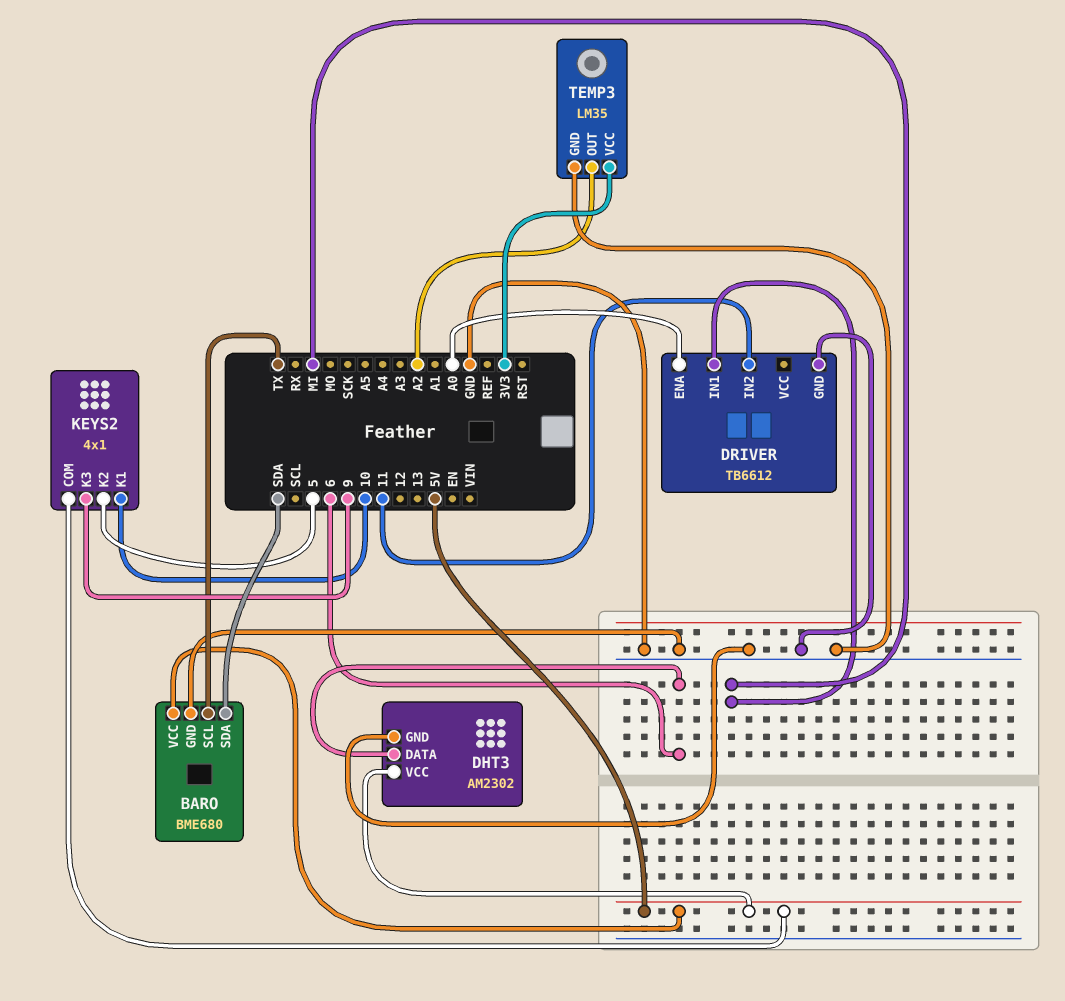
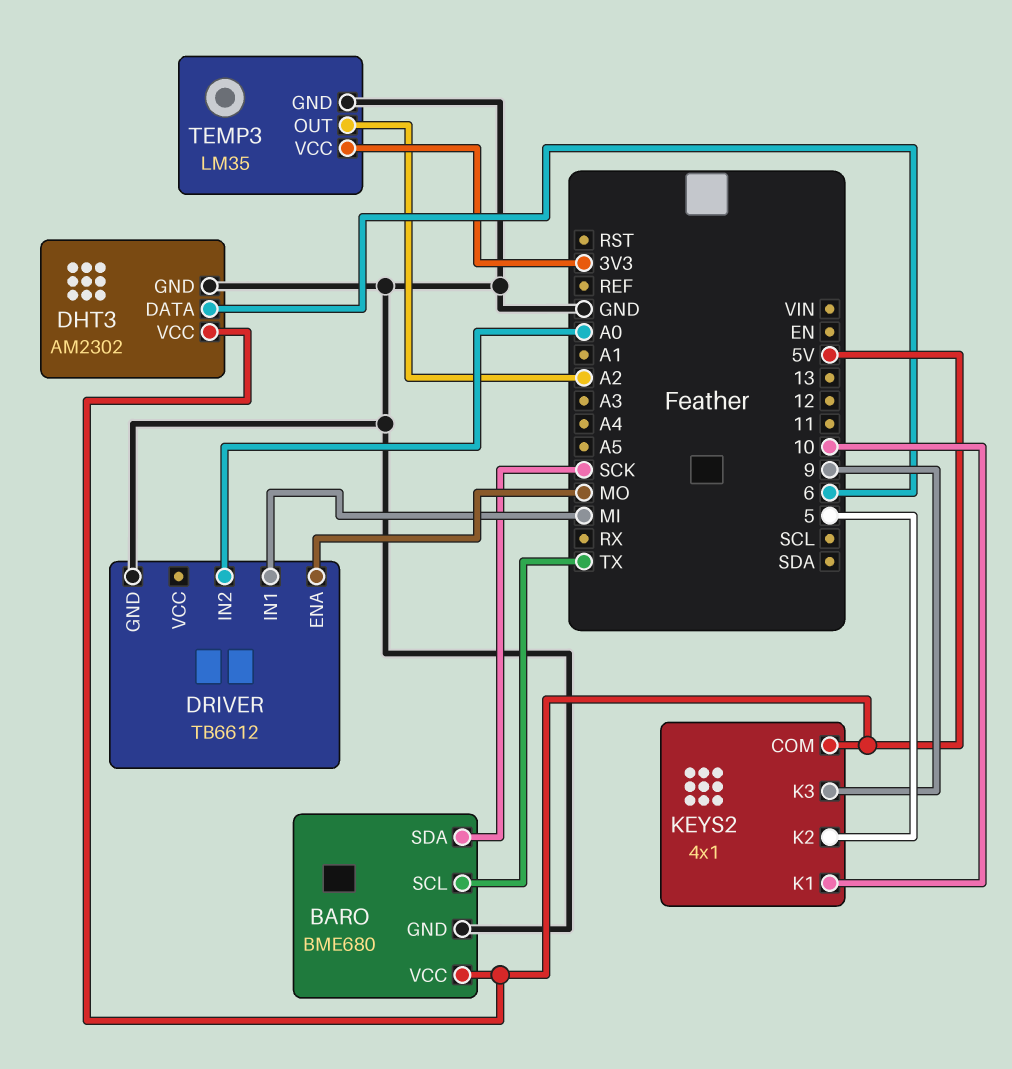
BARO pin SDA: SDA -> SCK
DRIVER pin ENA: A0 -> MO
DRIVER pin IN2: 11 -> A0

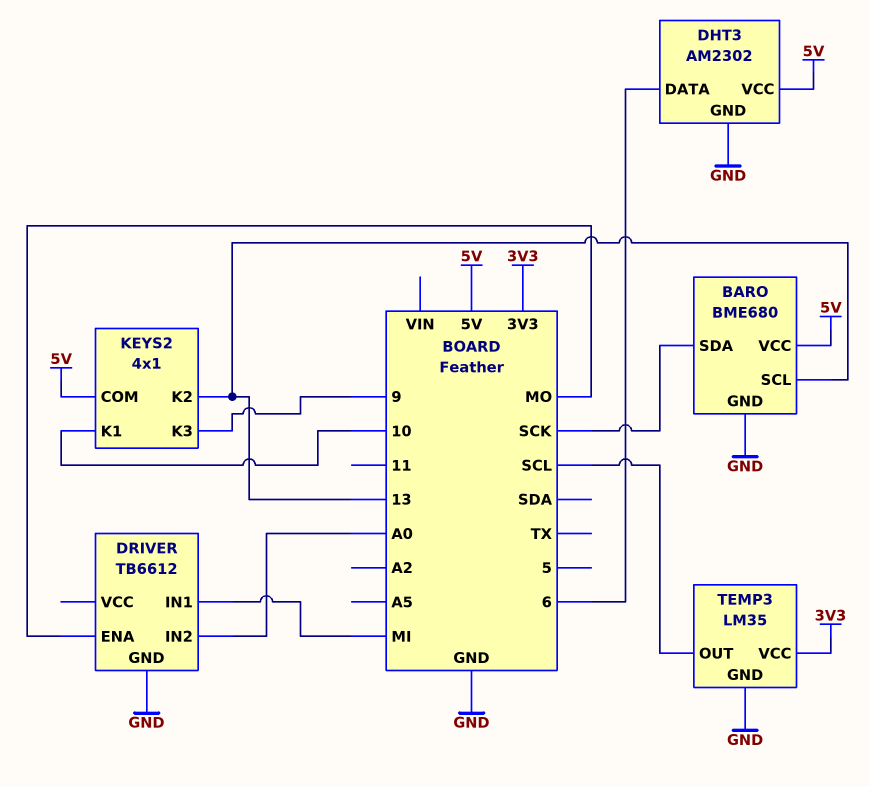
BARO pin SCL: TX -> 13
KEYS2 pin K2: 5 -> 13
TEMP3 pin OUT: A2 -> SCL

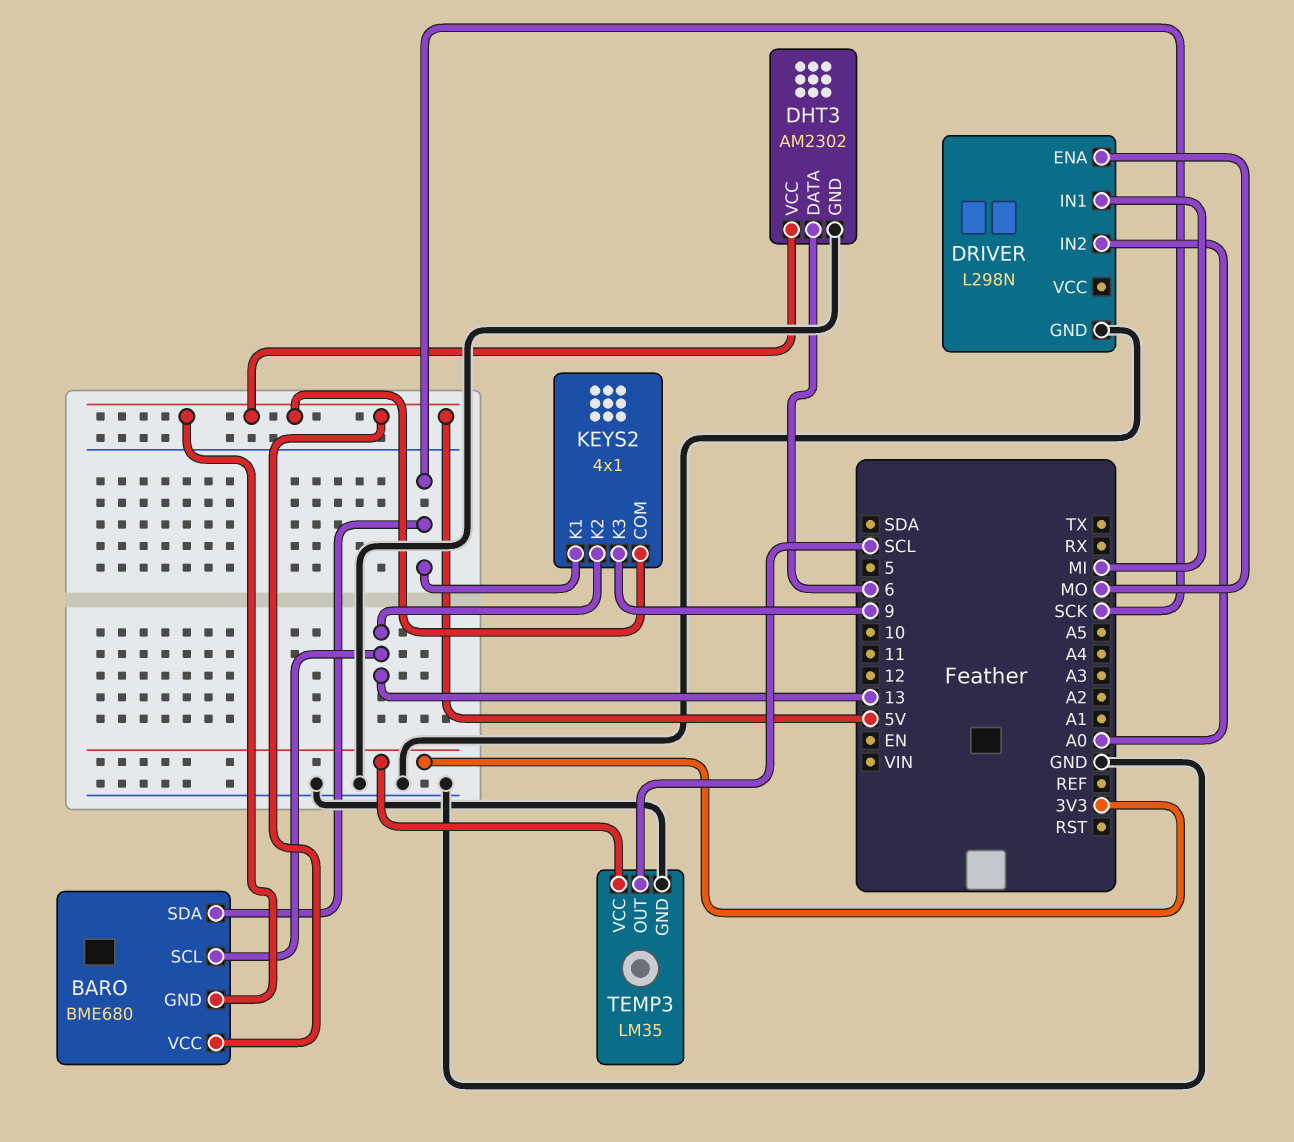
BARO pin GND: GND -> 5V
DRIVER: TB6612 -> L298N
KEYS2 pin K1: 10 -> SCK

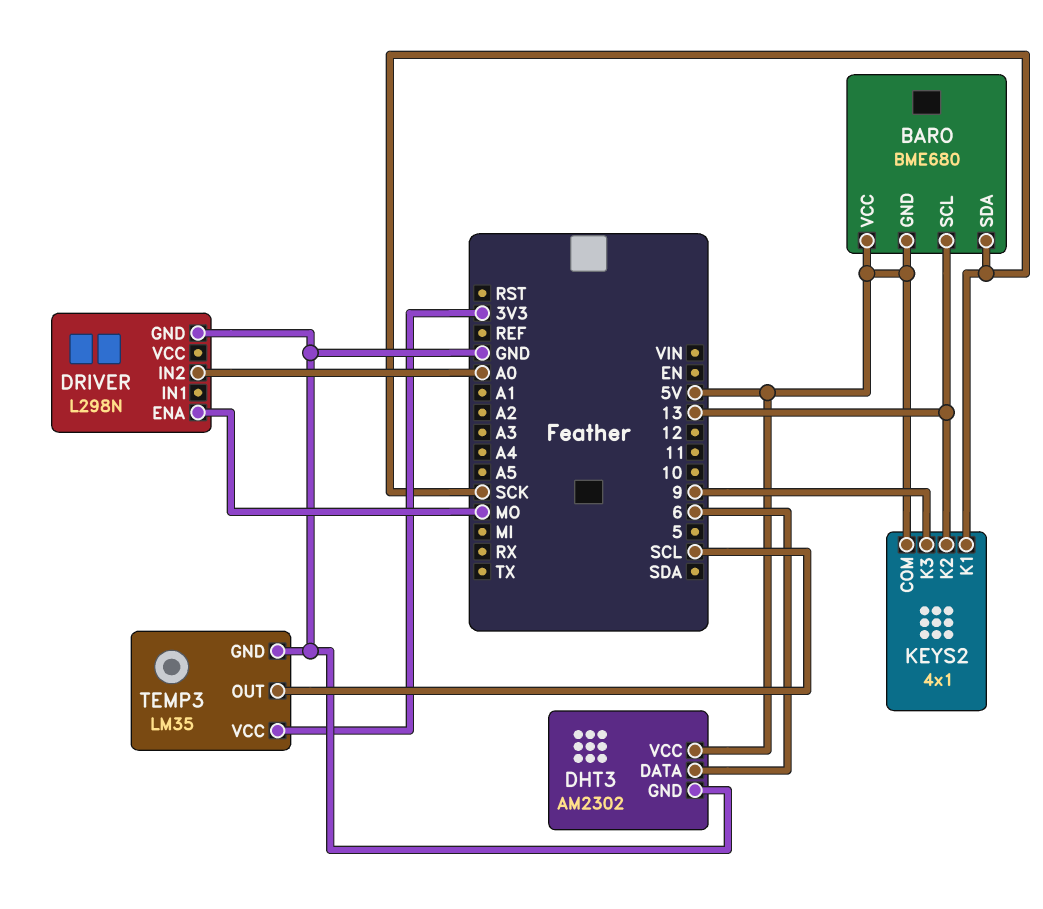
DRIVER pin IN1: MI -> none

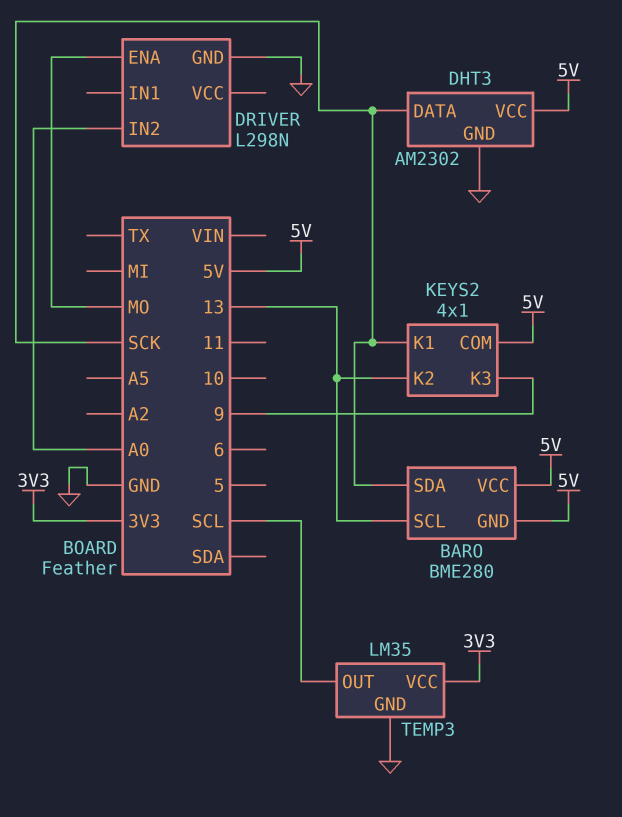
BARO: BME680 -> BME280
DHT3 pin DATA: 6 -> SCK

